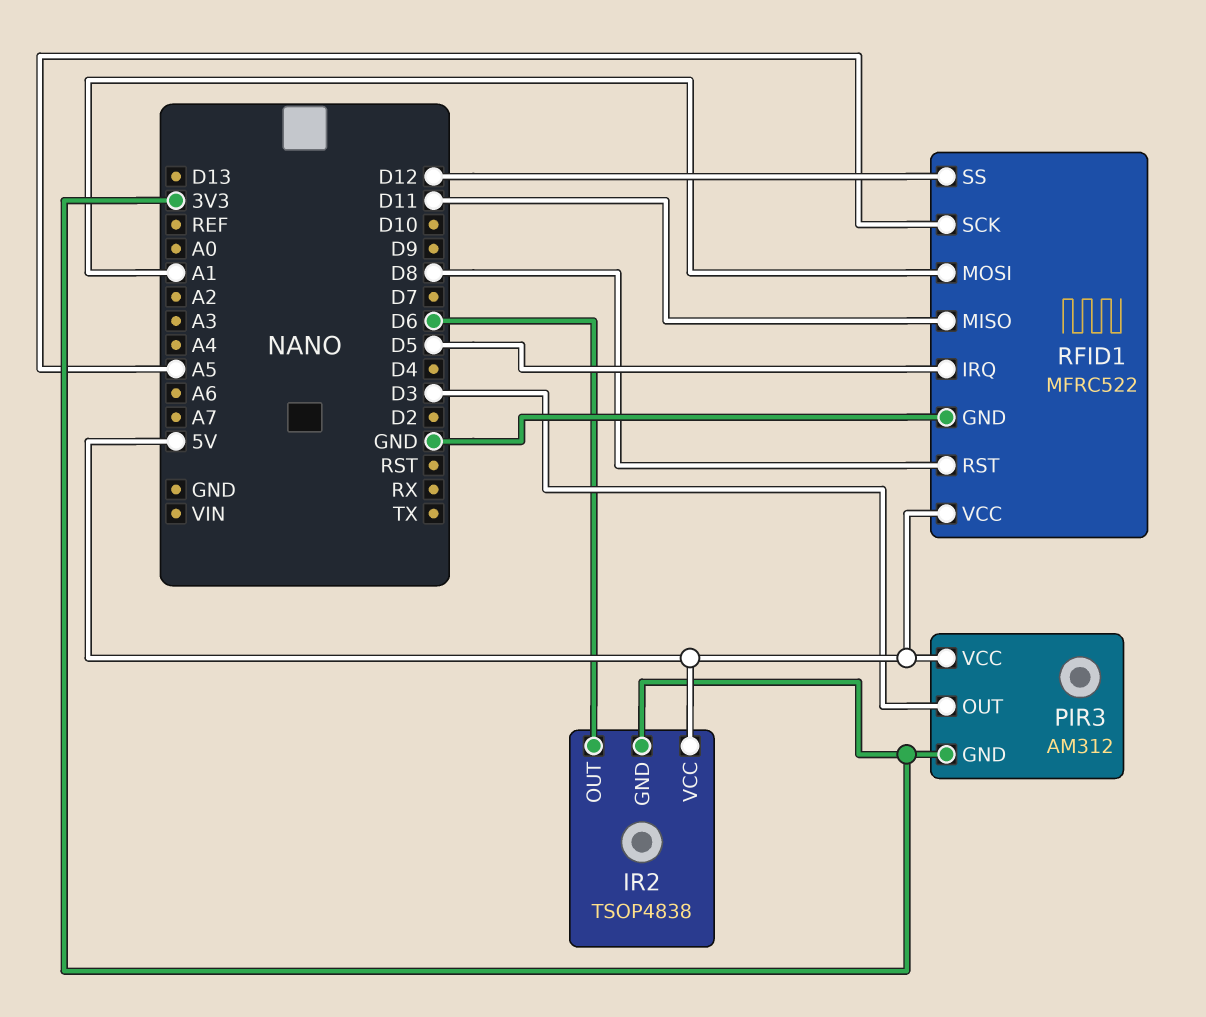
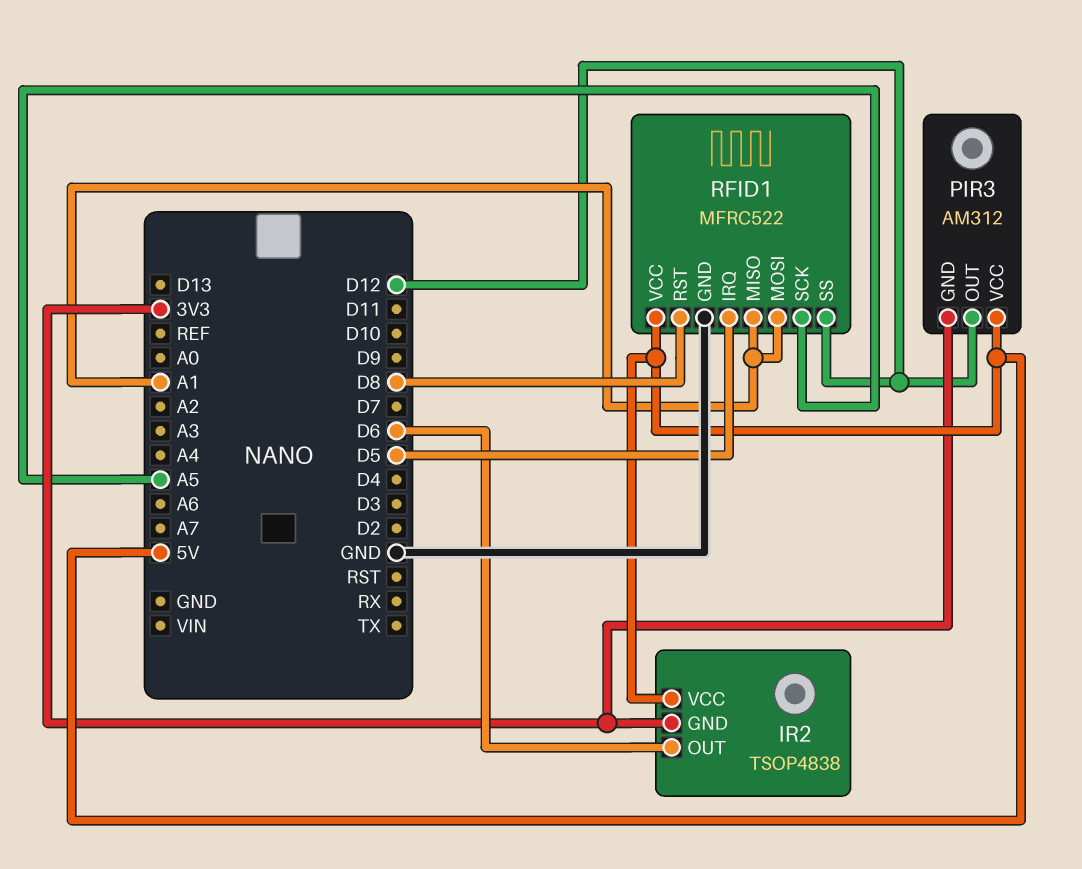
PIR3 pin OUT: D3 -> D12
RFID1 pin MISO: D11 -> A1

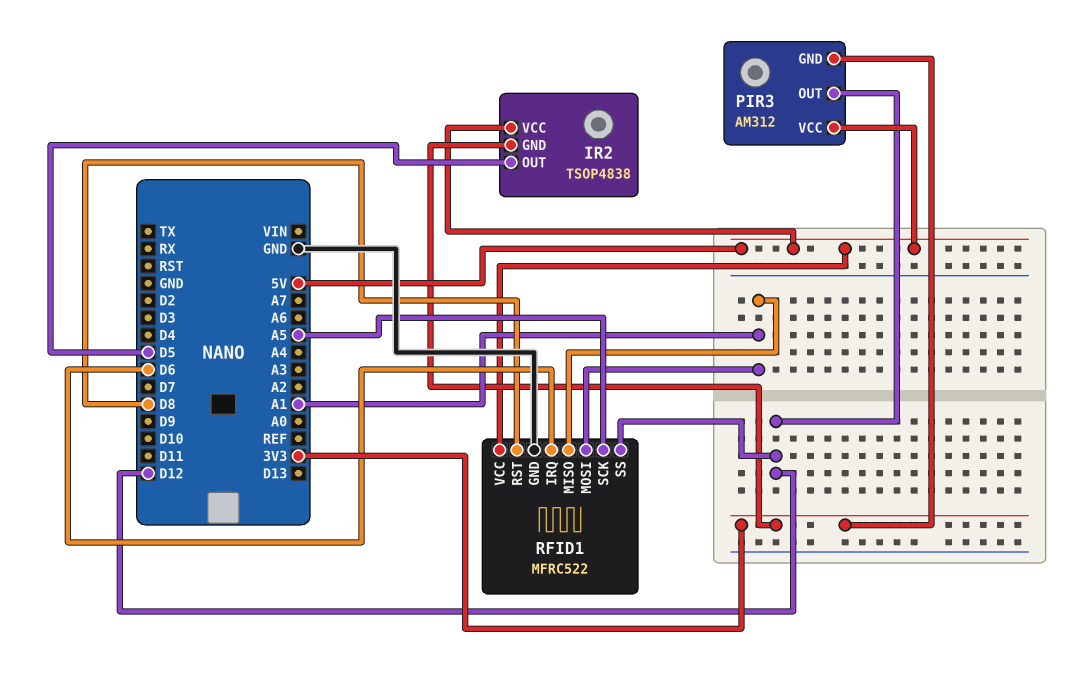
IR2 pin OUT: D6 -> D5
RFID1 pin IRQ: D5 -> D6

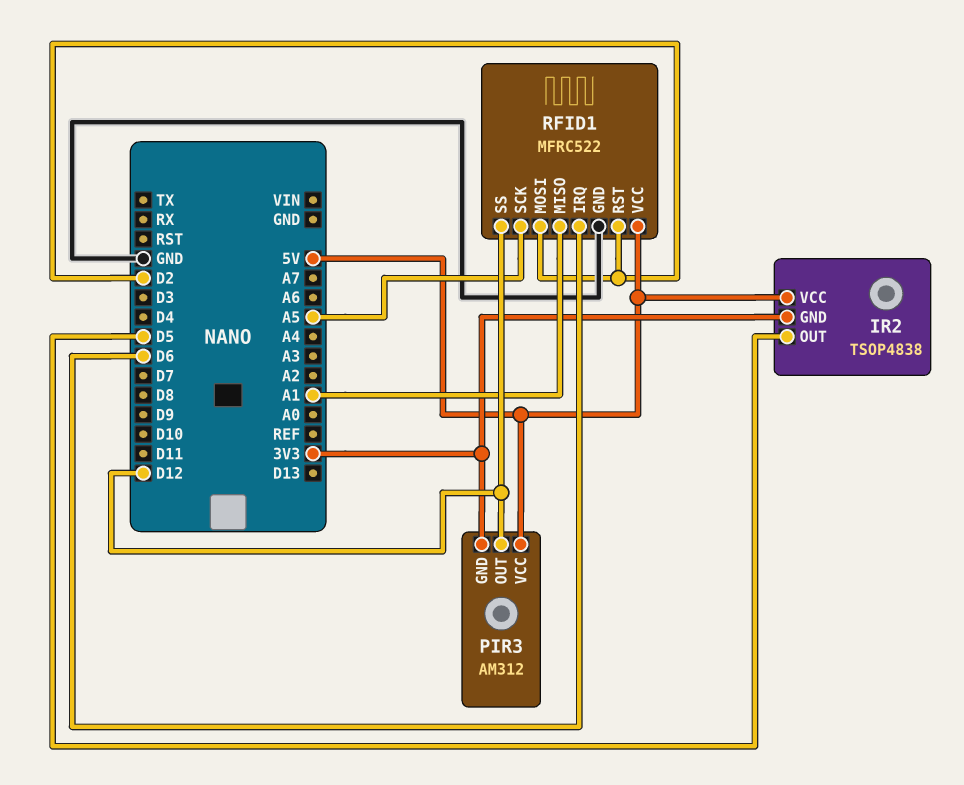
RFID1 pin MOSI: A1 -> D2
RFID1 pin RST: D8 -> D2

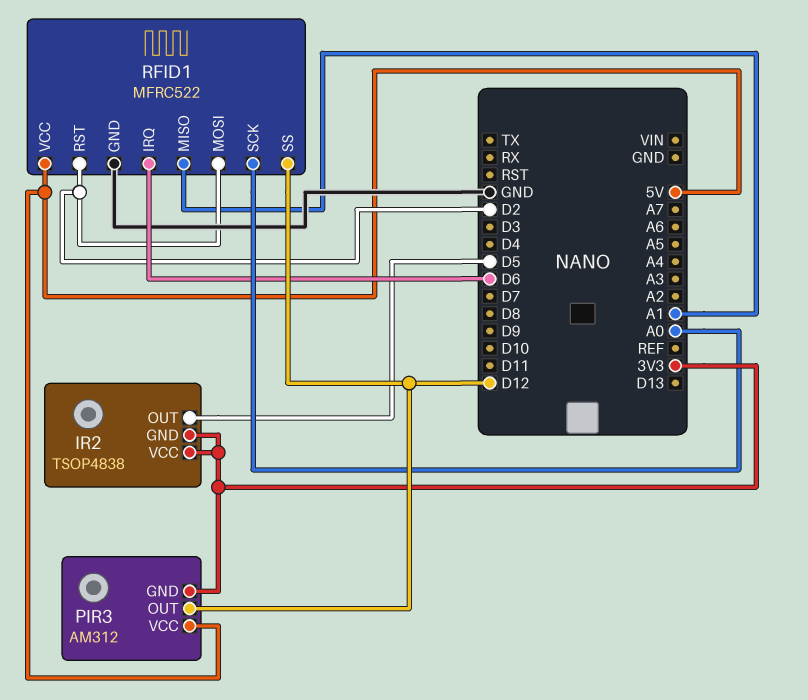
IR2 pin VCC: 5V -> 3V3
RFID1 pin SCK: A5 -> A0

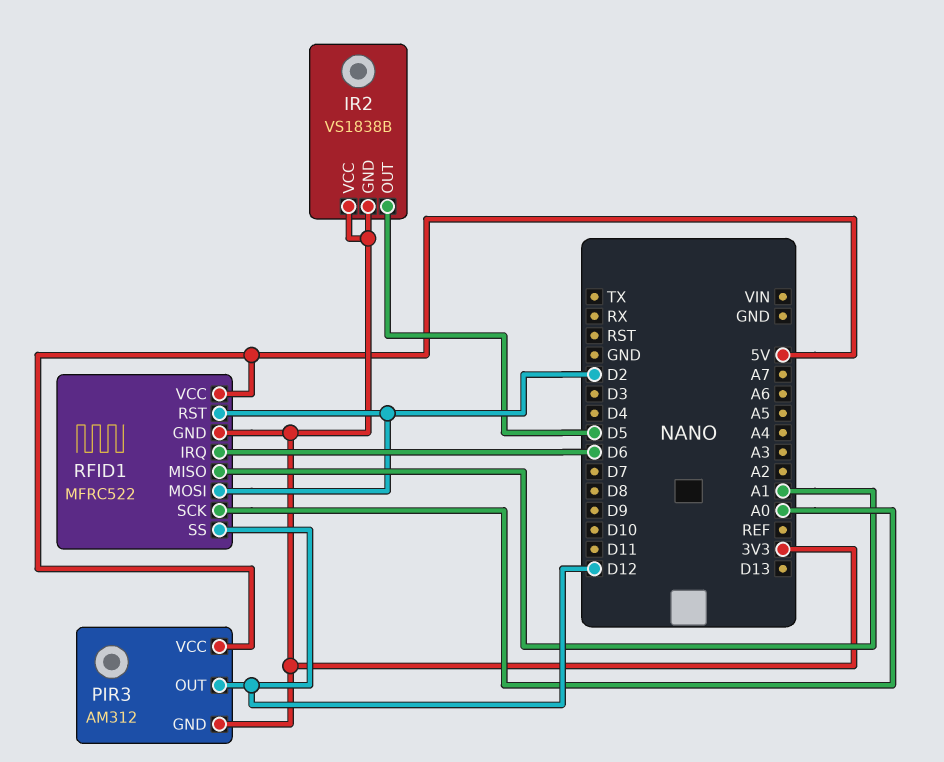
IR2: TSOP4838 -> VS1838B
RFID1 pin GND: GND -> 3V3

